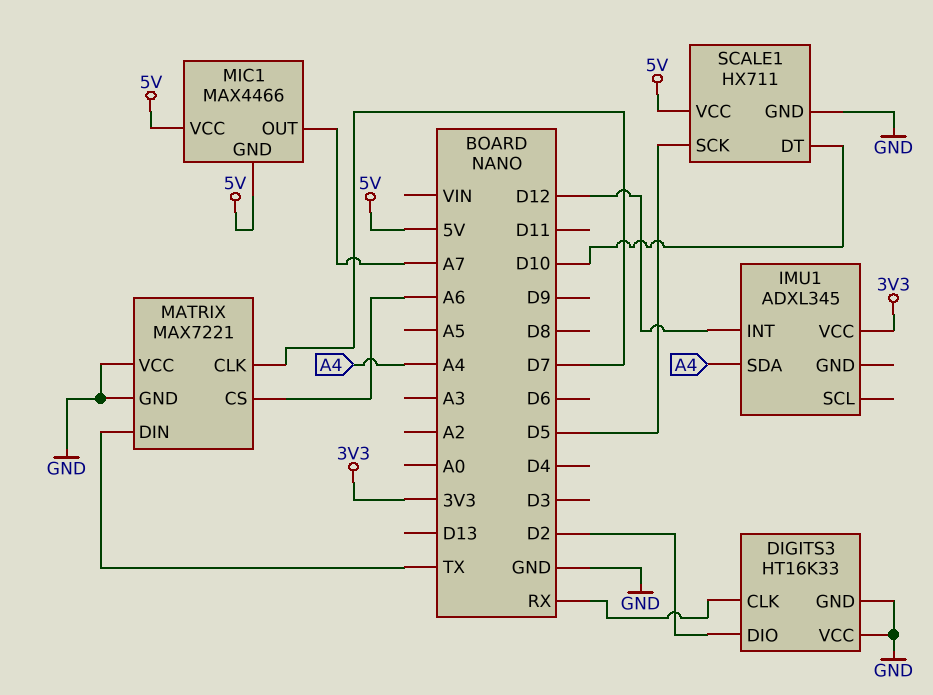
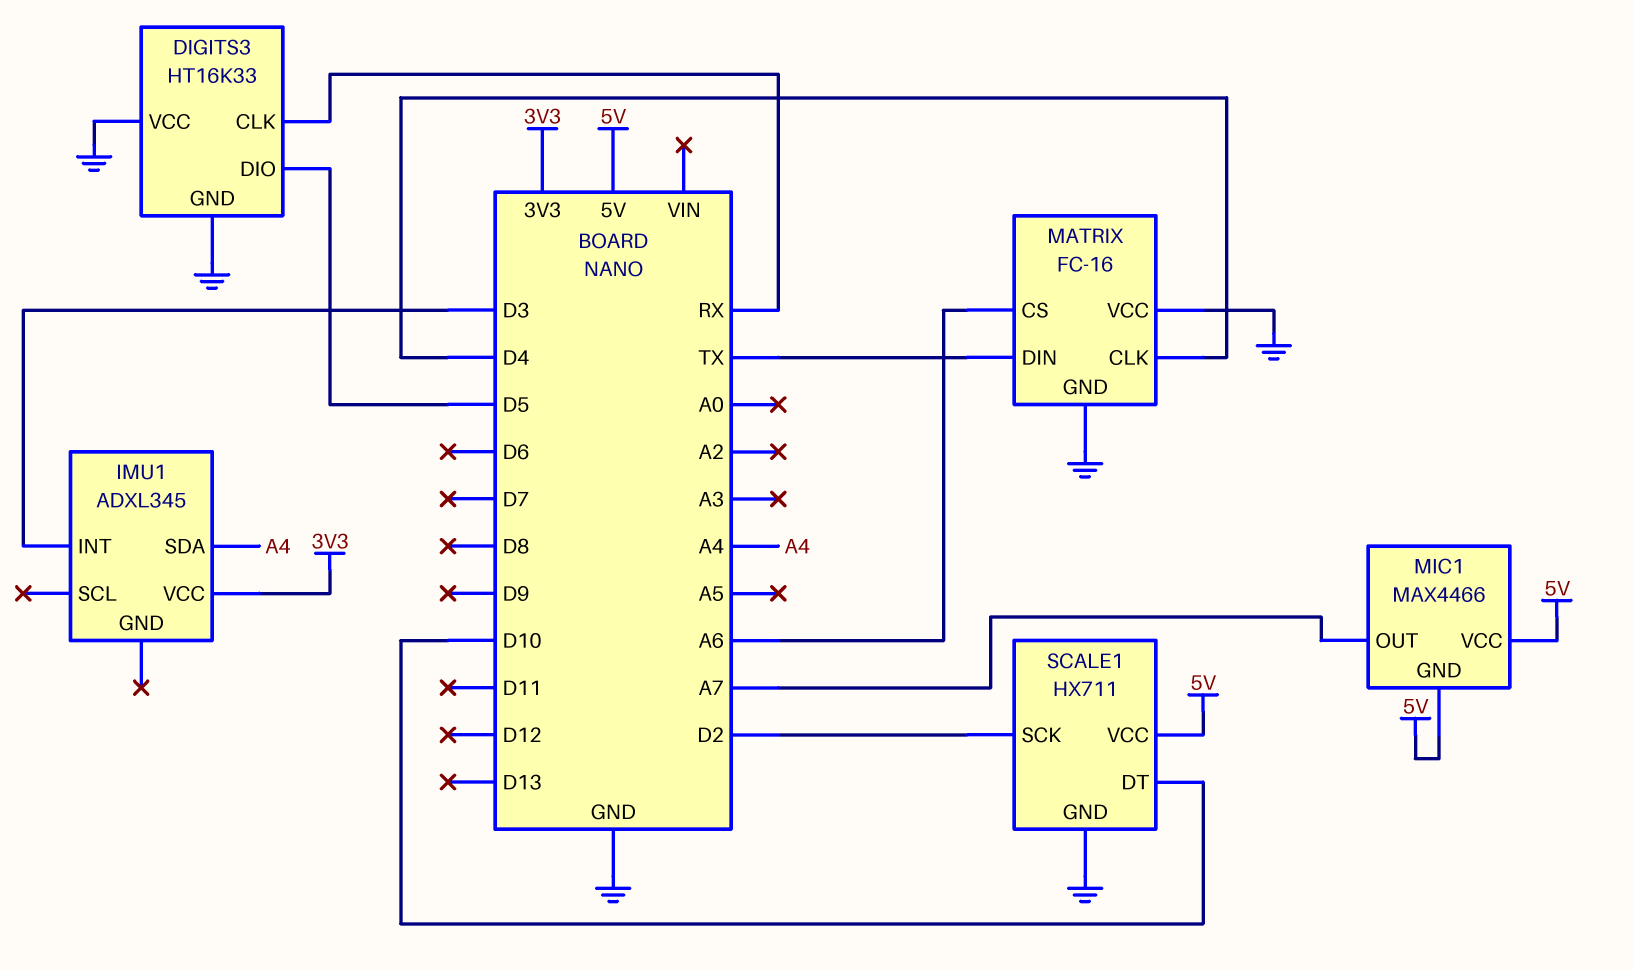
DIGITS3 pin DIO: D2 -> D5
IMU1 pin INT: D12 -> D3
MATRIX: MAX7221 -> FC-16
MATRIX pin CLK: D7 -> D4
SCALE1 pin SCK: D5 -> D2

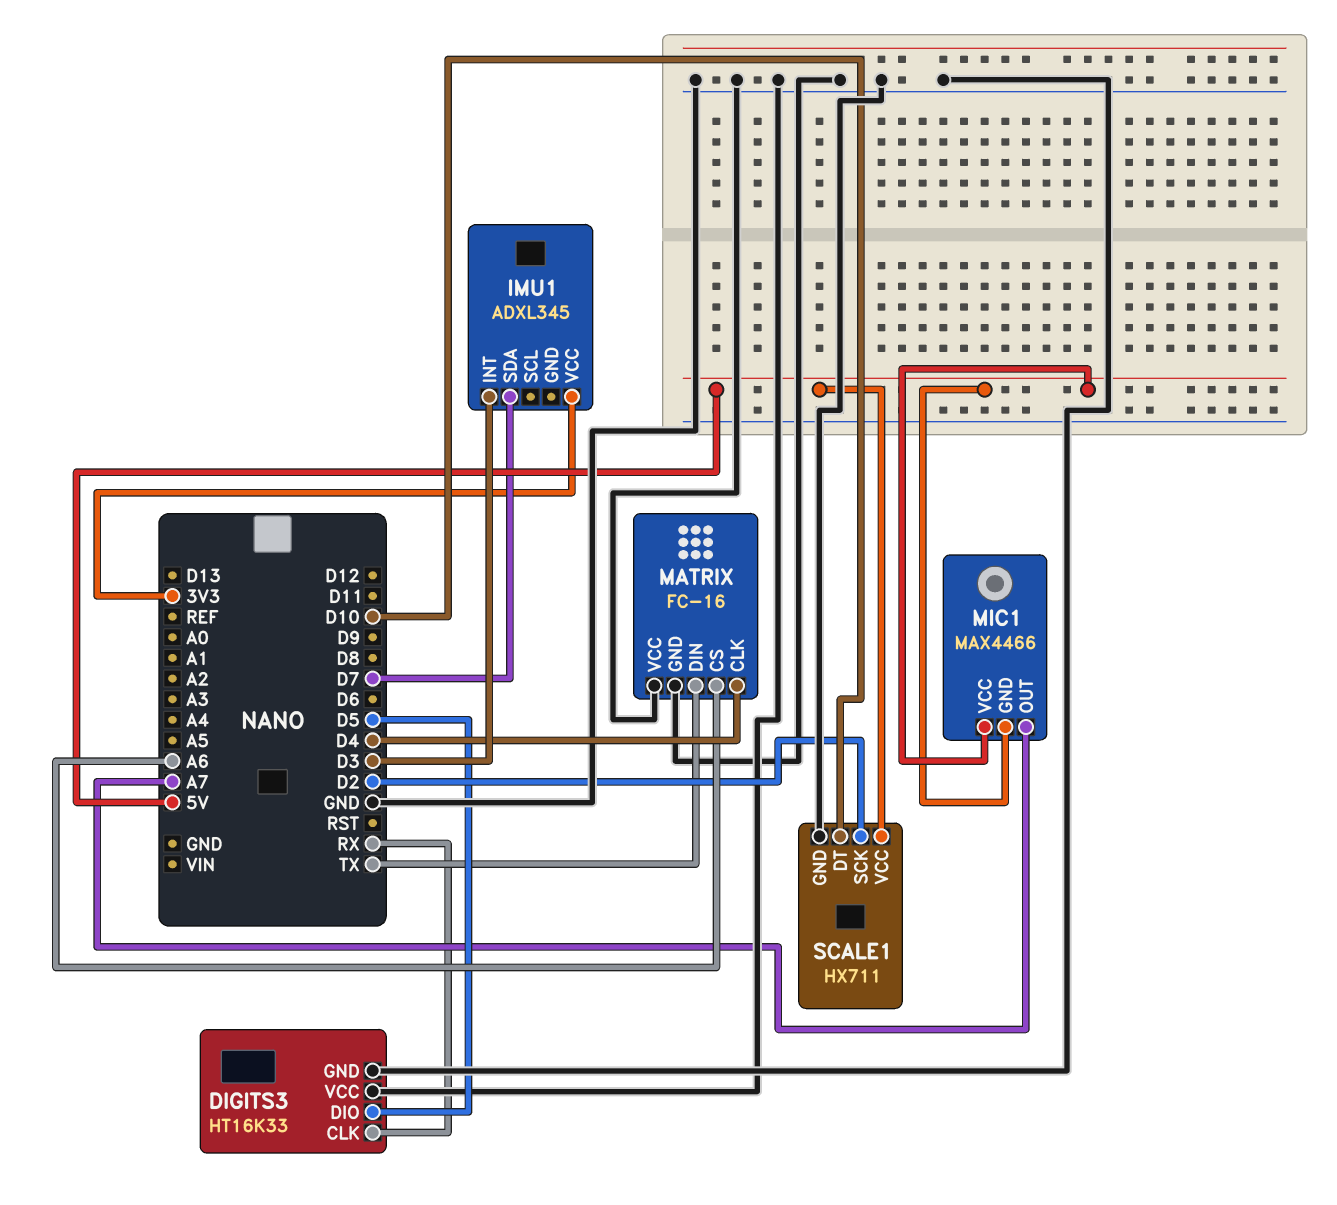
IMU1 pin SDA: A4 -> D7

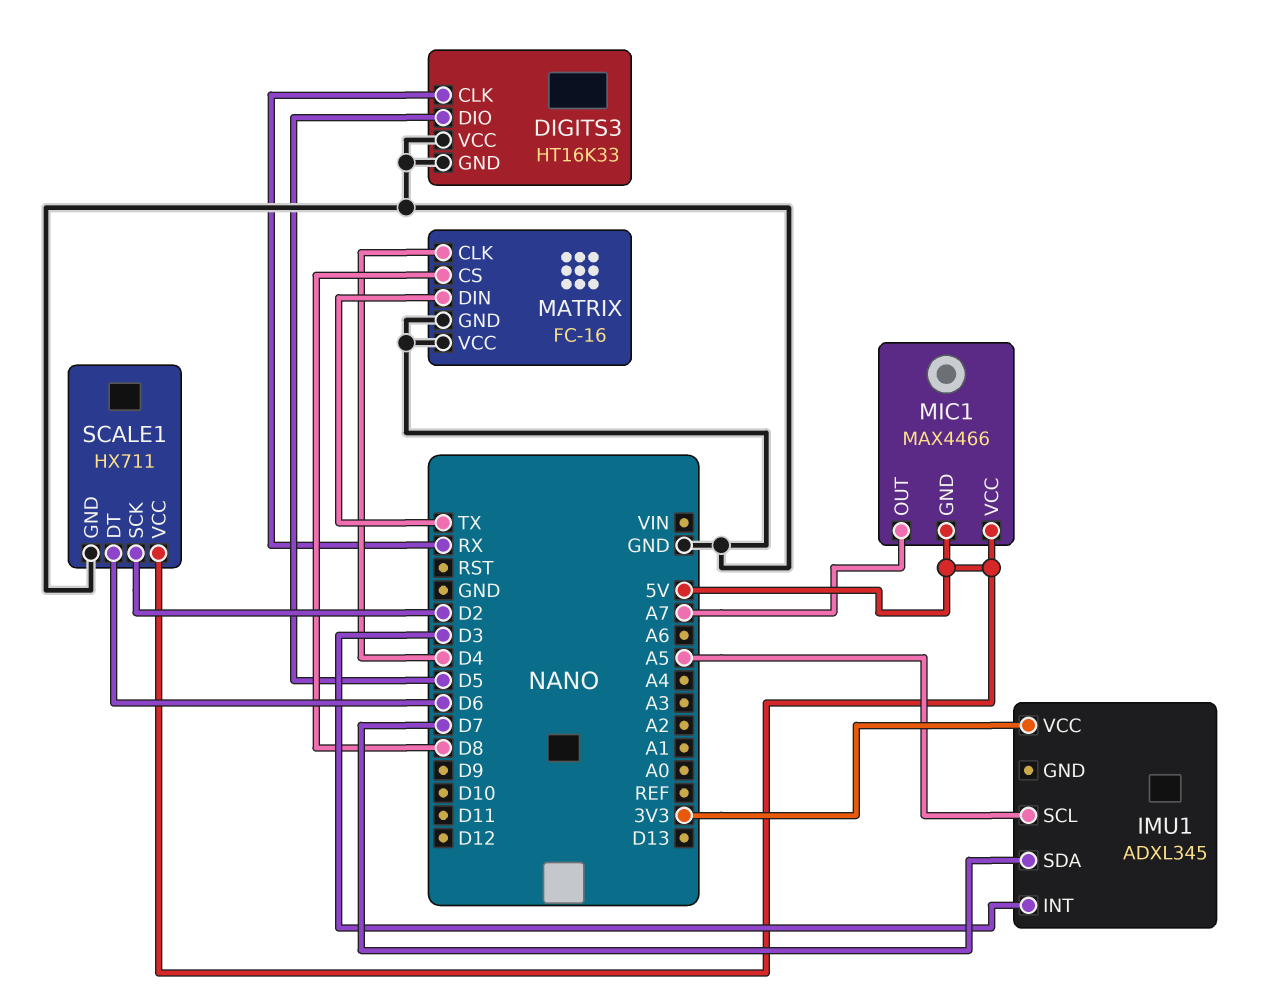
IMU1 pin SCL: none -> A5
MATRIX pin CS: A6 -> D8
SCALE1 pin DT: D10 -> D6

